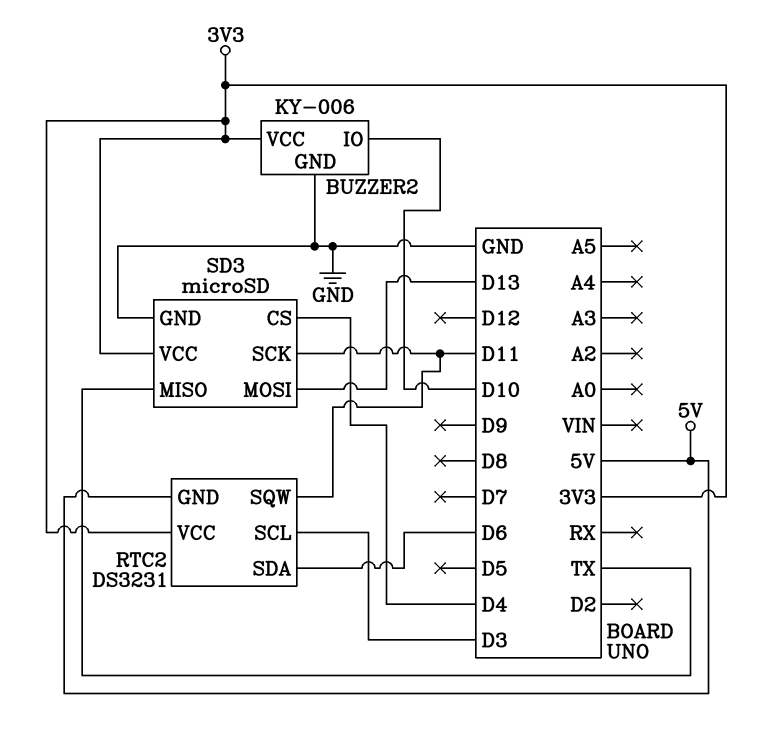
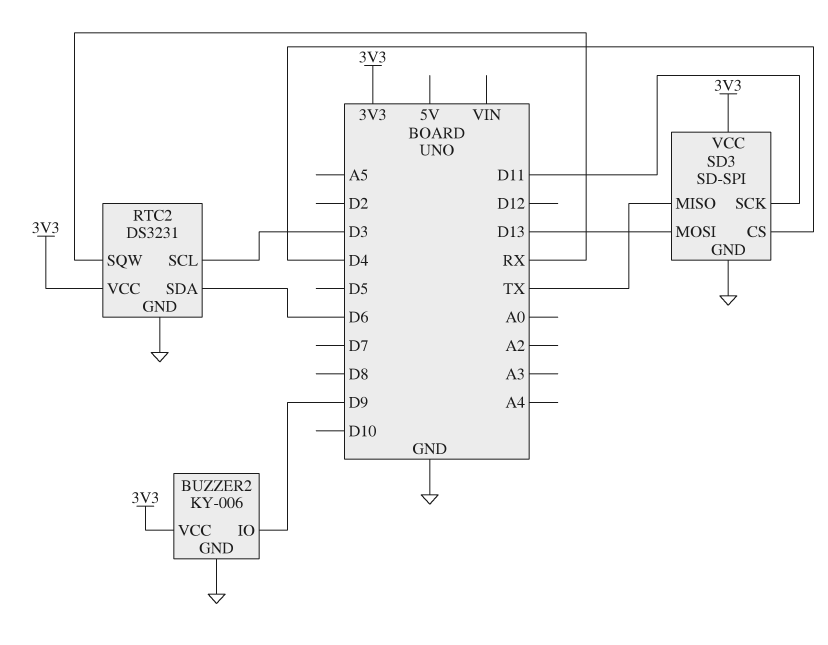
BUZZER2 pin IO: D10 -> D9
RTC2 pin GND: 5V -> GND
RTC2 pin SQW: D11 -> RX
SD3: microSD -> SD-SPI

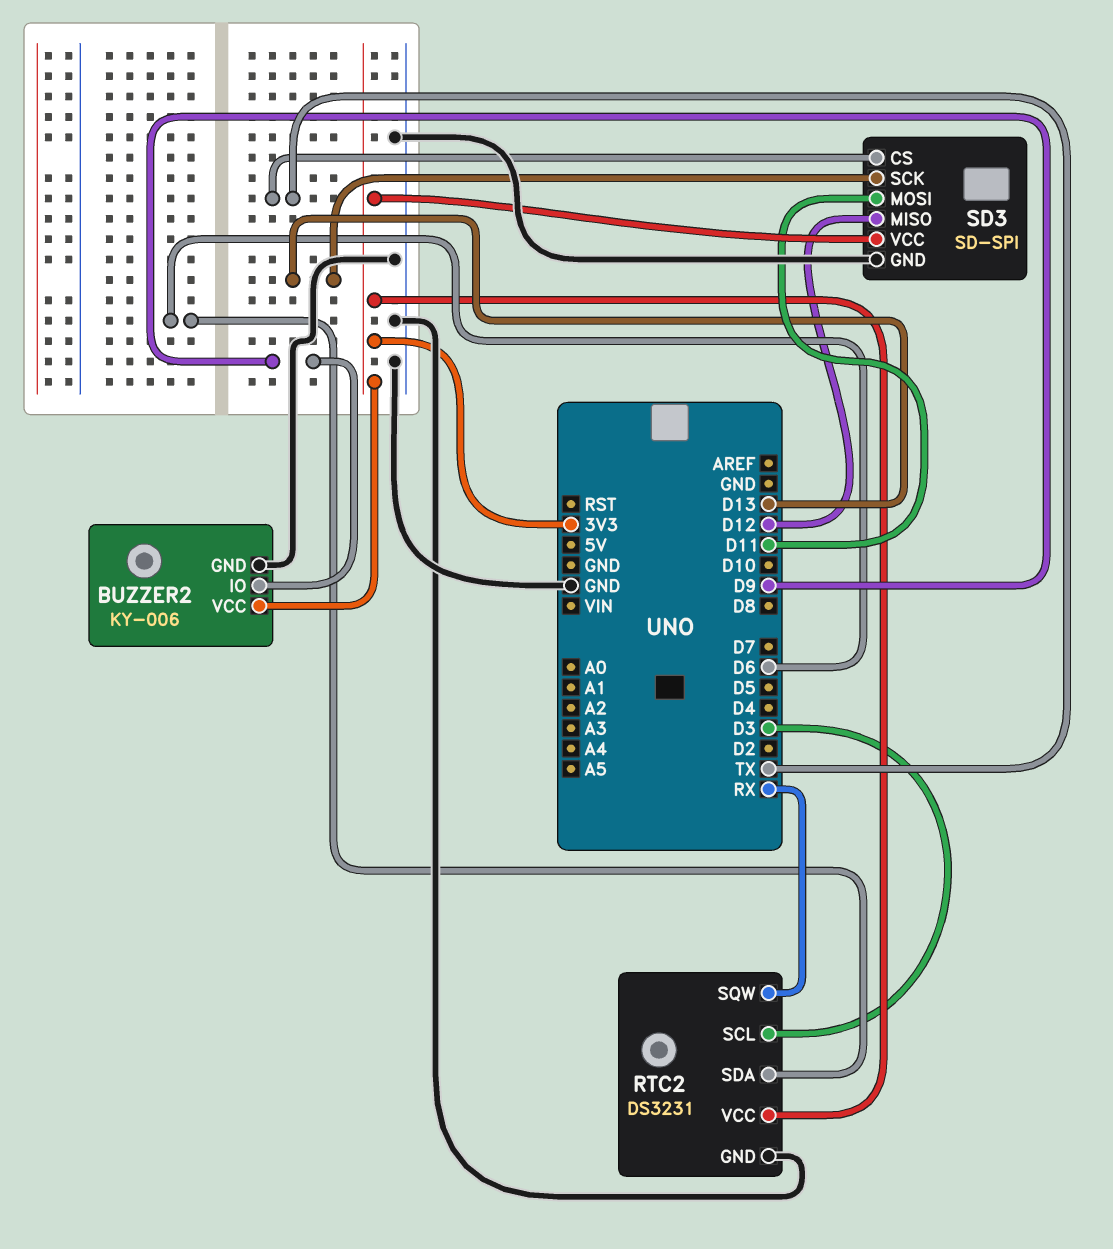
SD3 pin CS: D4 -> TX
SD3 pin MISO: TX -> D12
SD3 pin MOSI: D13 -> D11
SD3 pin SCK: D11 -> D13

